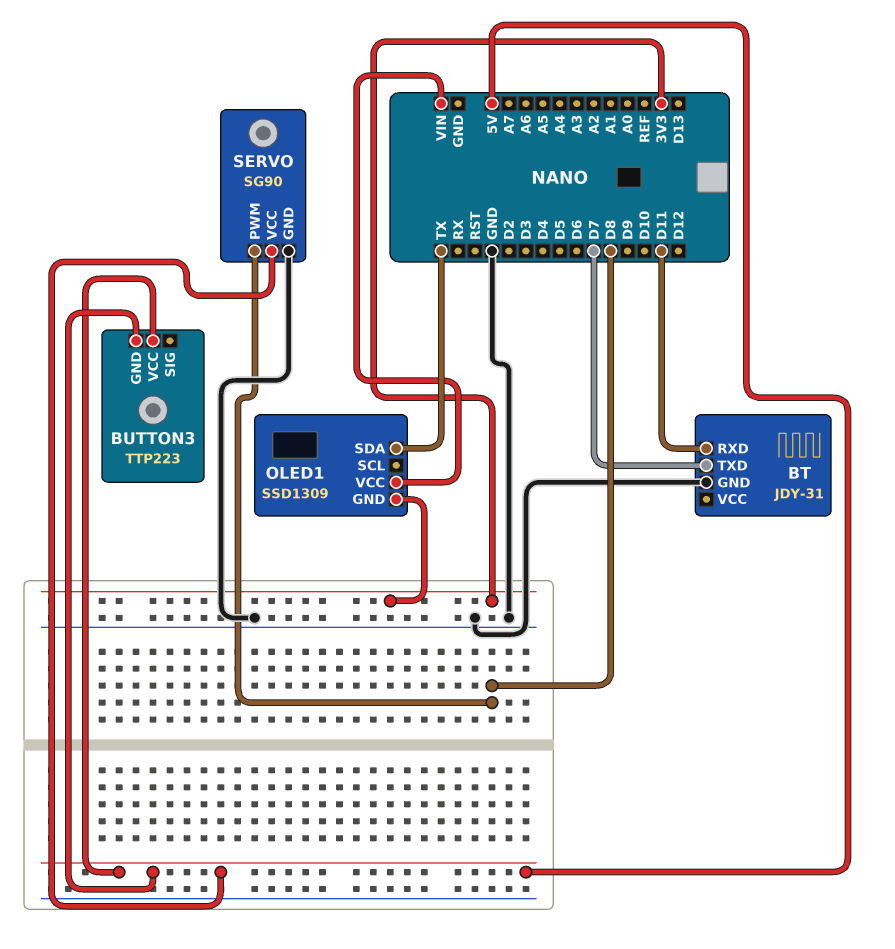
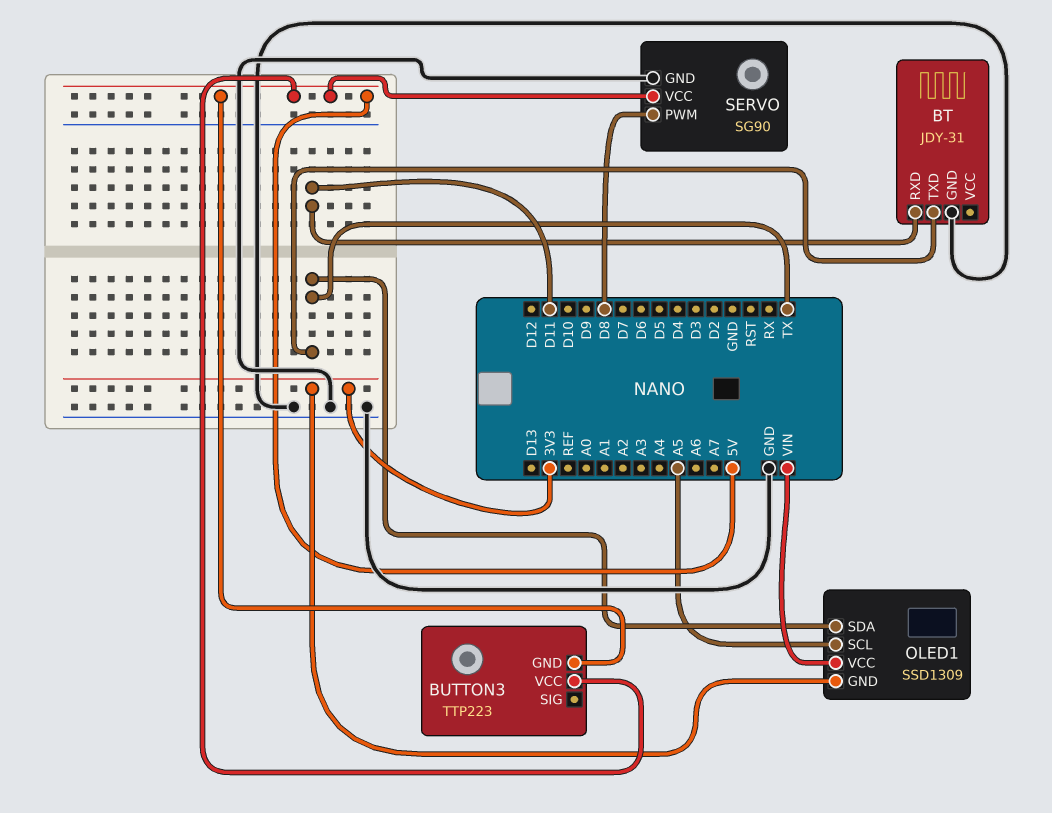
BT pin TXD: D7 -> TX
OLED1 pin SCL: none -> A5

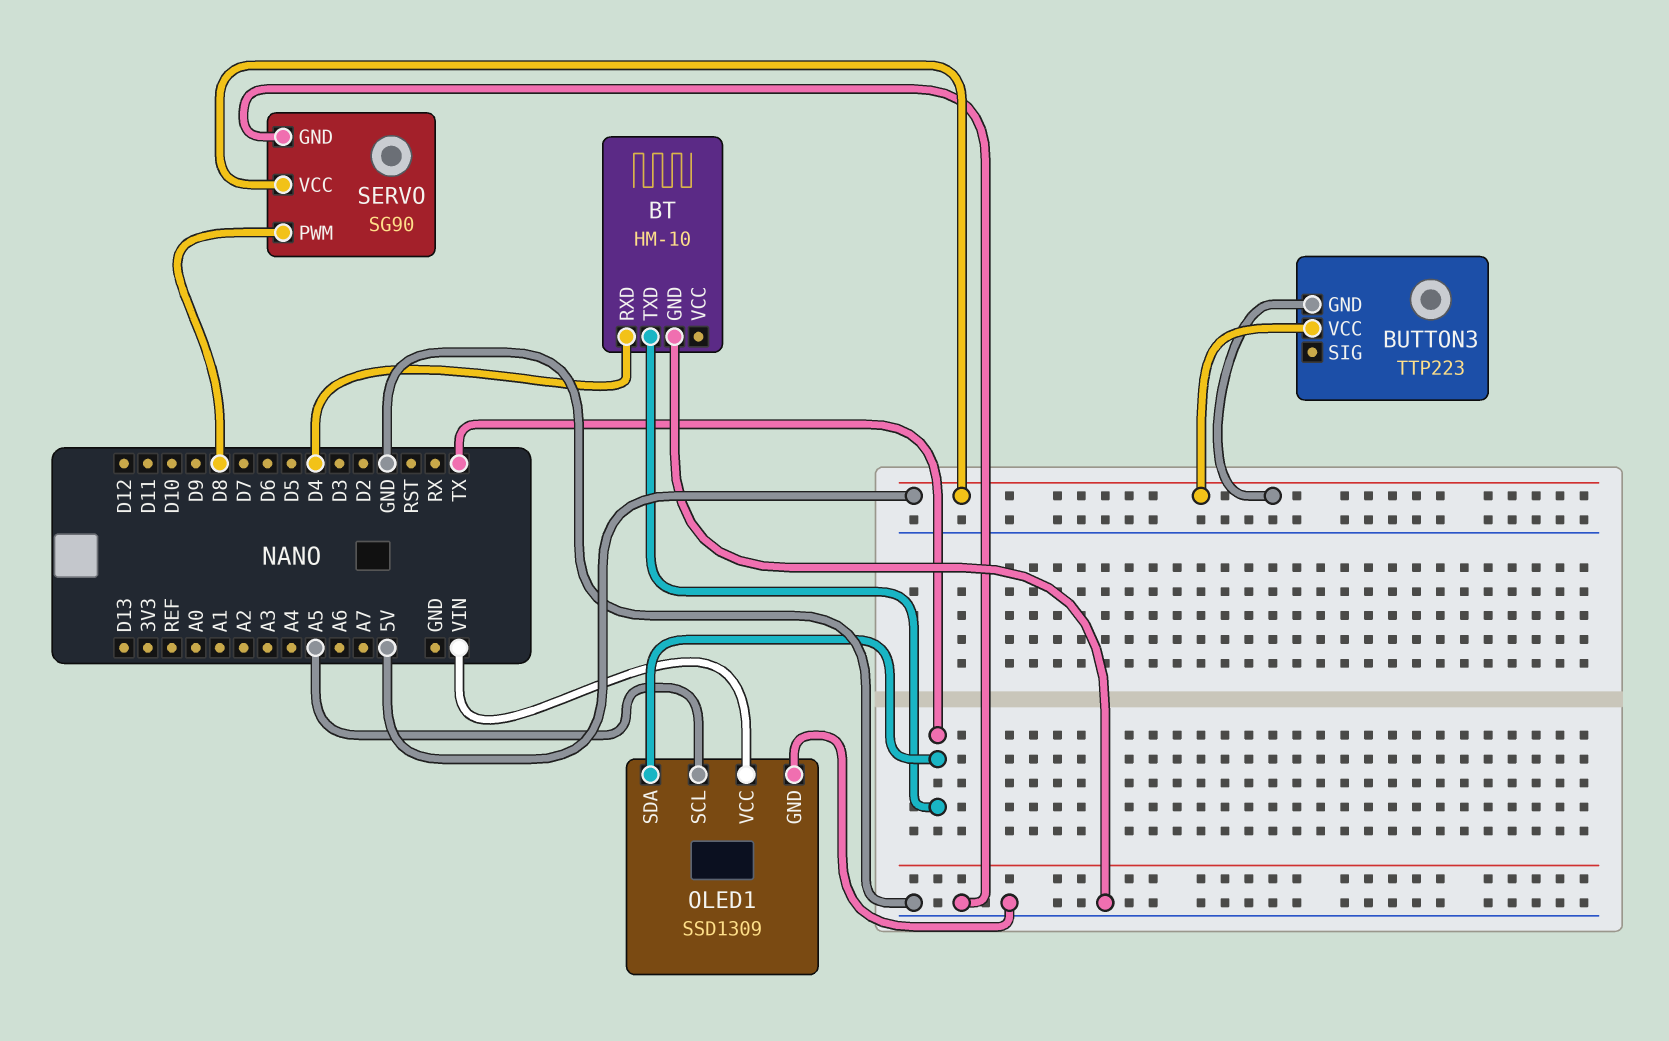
BT: JDY-31 -> HM-10
BT pin RXD: D11 -> D4
OLED1 pin GND: 3V3 -> GND

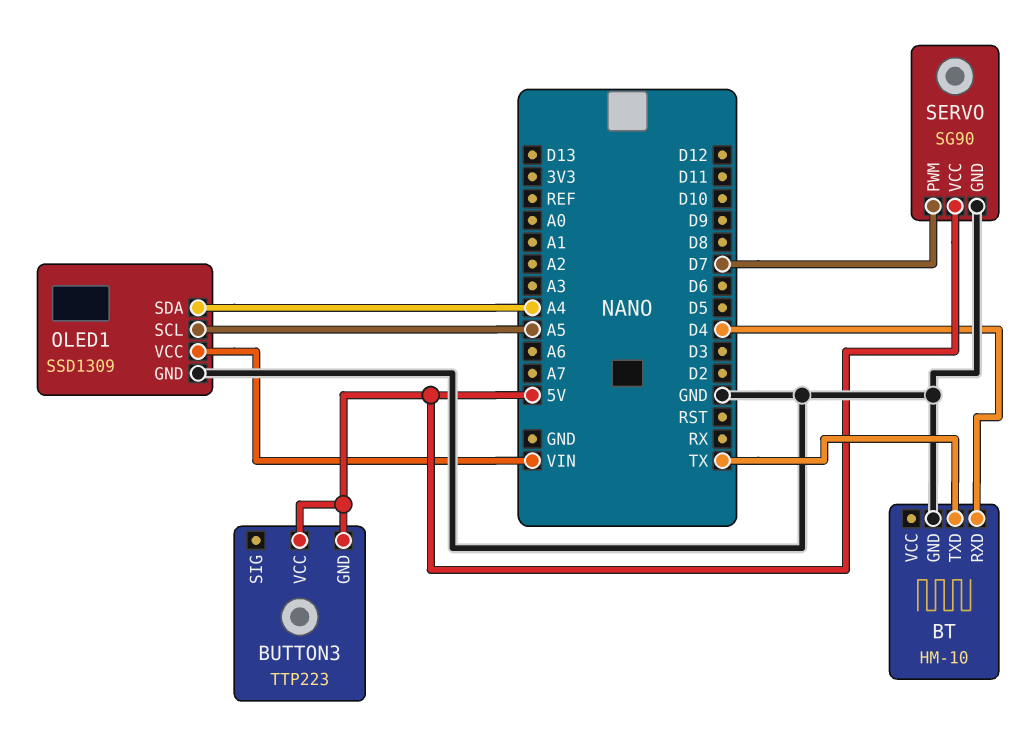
OLED1 pin SDA: TX -> A4
SERVO pin PWM: D8 -> D7

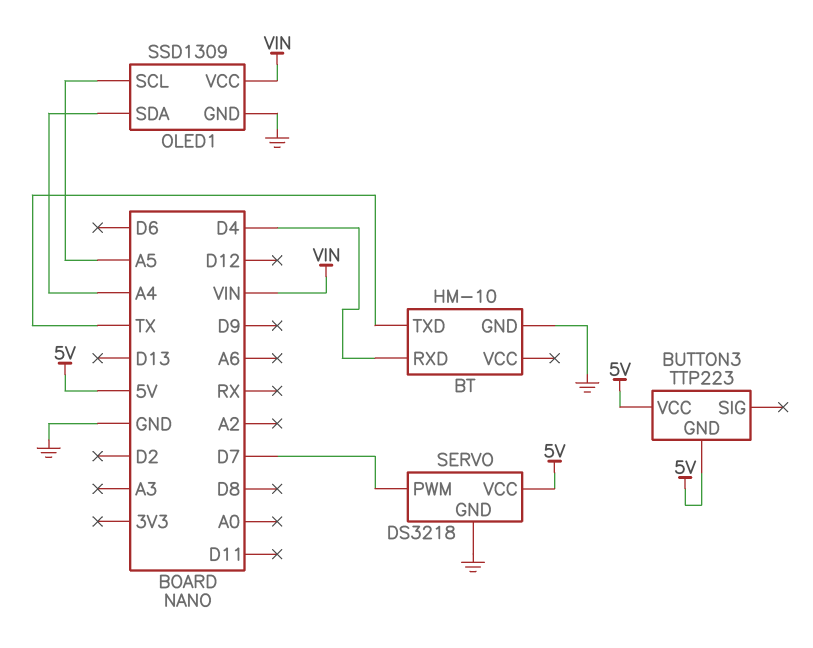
SERVO: SG90 -> DS3218

